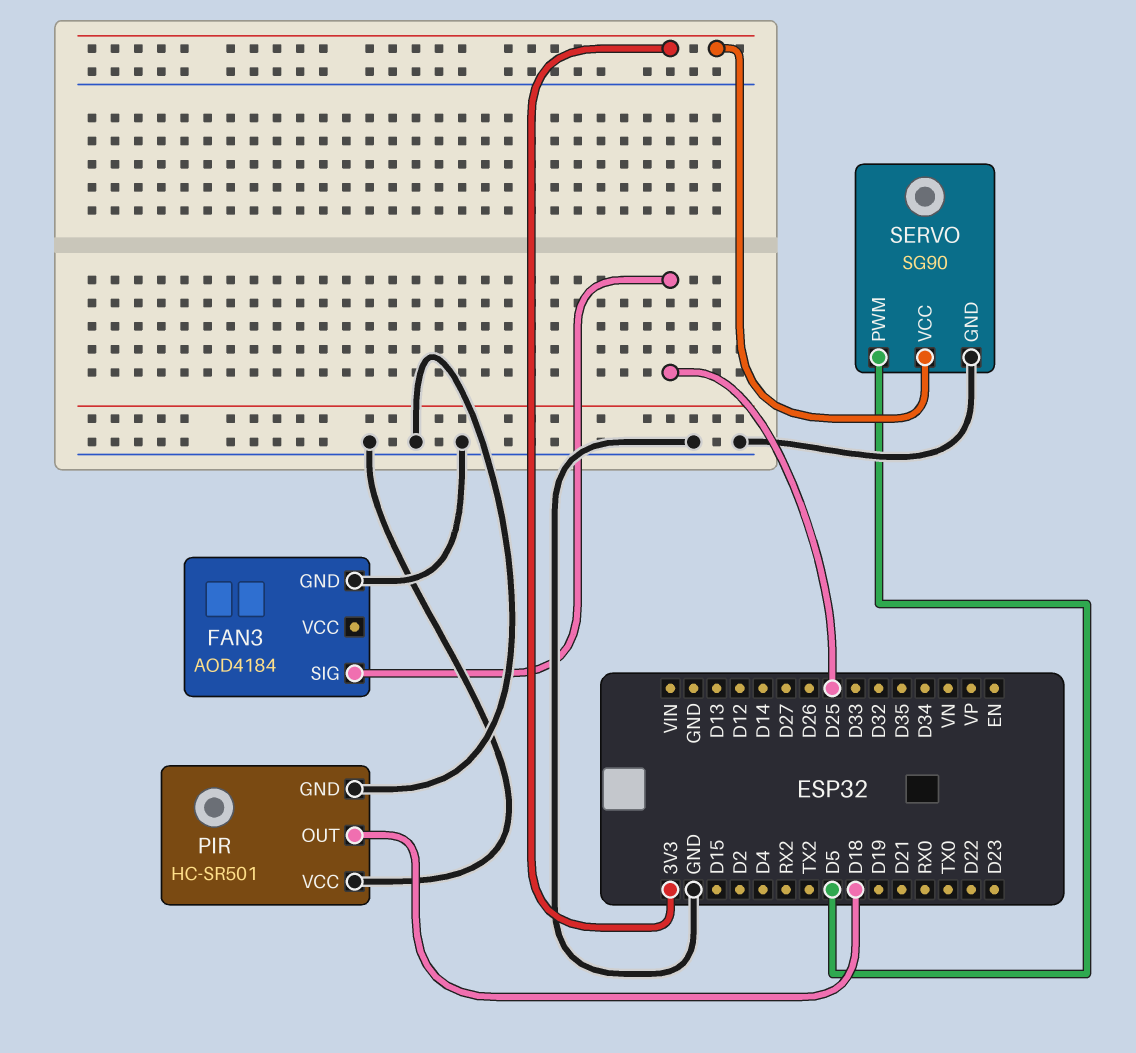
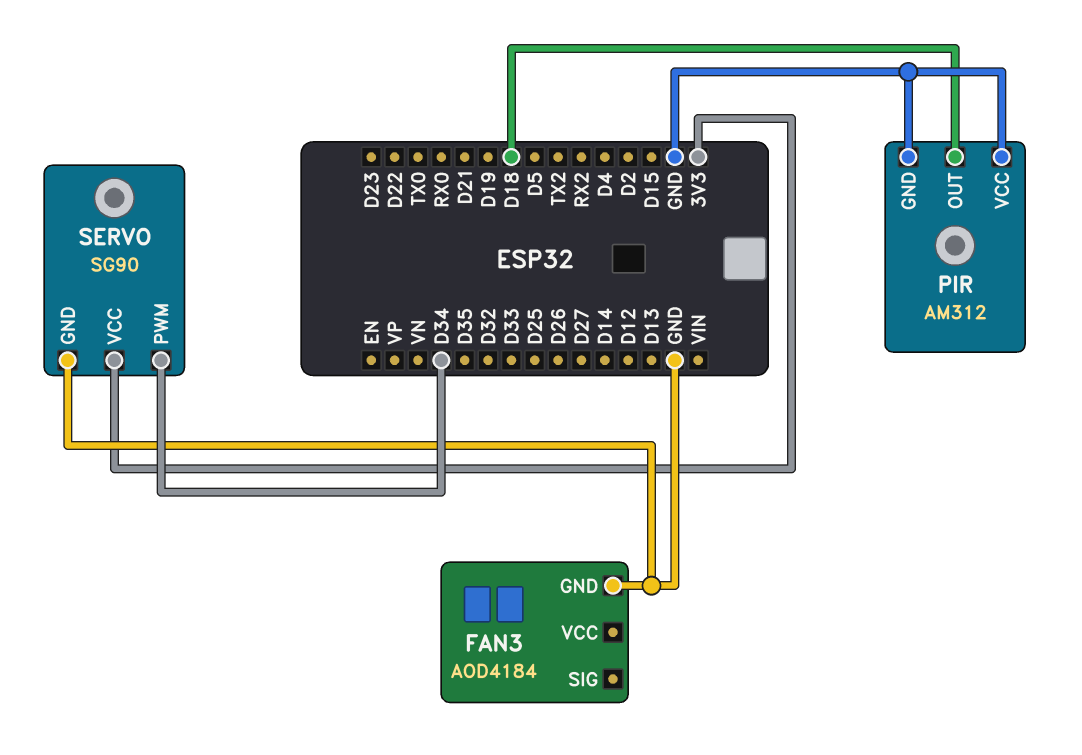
FAN3 pin SIG: D25 -> none
PIR: HC-SR501 -> AM312
SERVO pin PWM: D5 -> D34

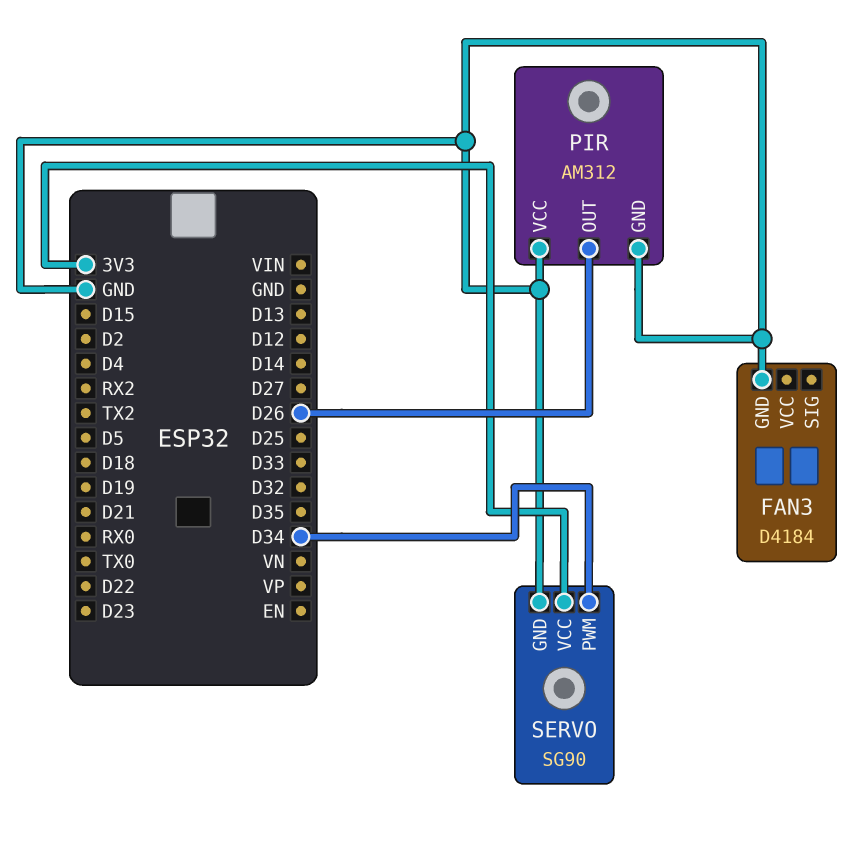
FAN3: AOD4184 -> D4184
PIR pin OUT: D18 -> D26

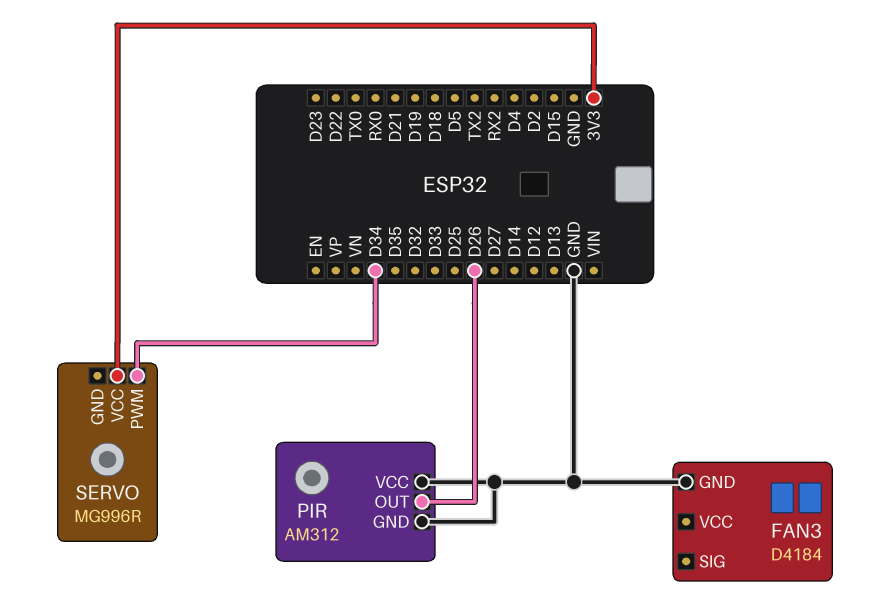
SERVO: SG90 -> MG996R
SERVO pin GND: GND -> none

